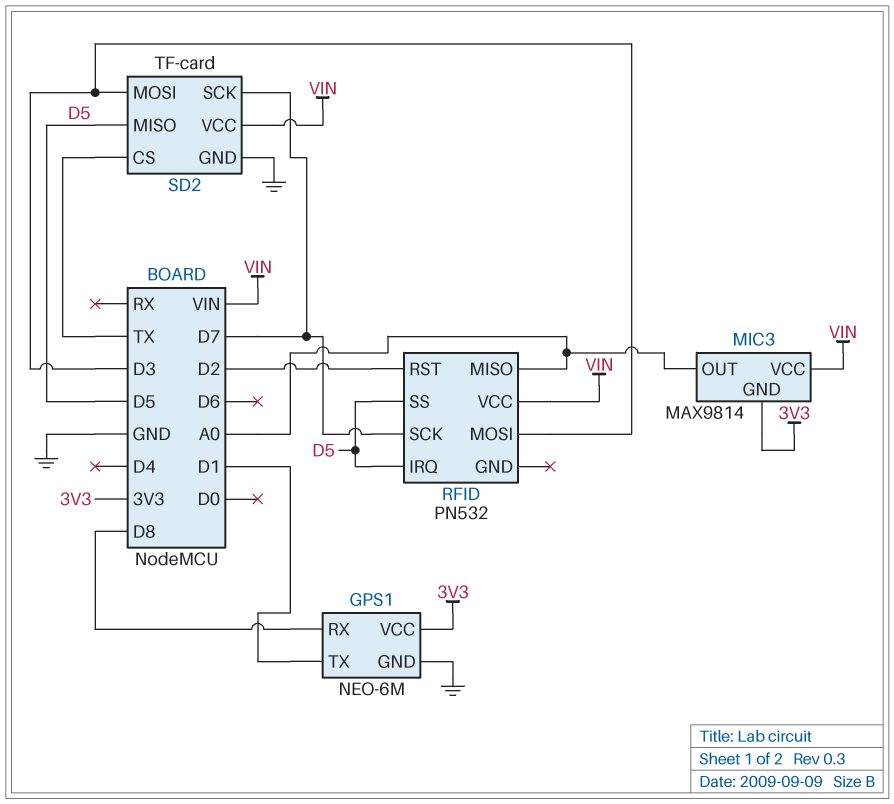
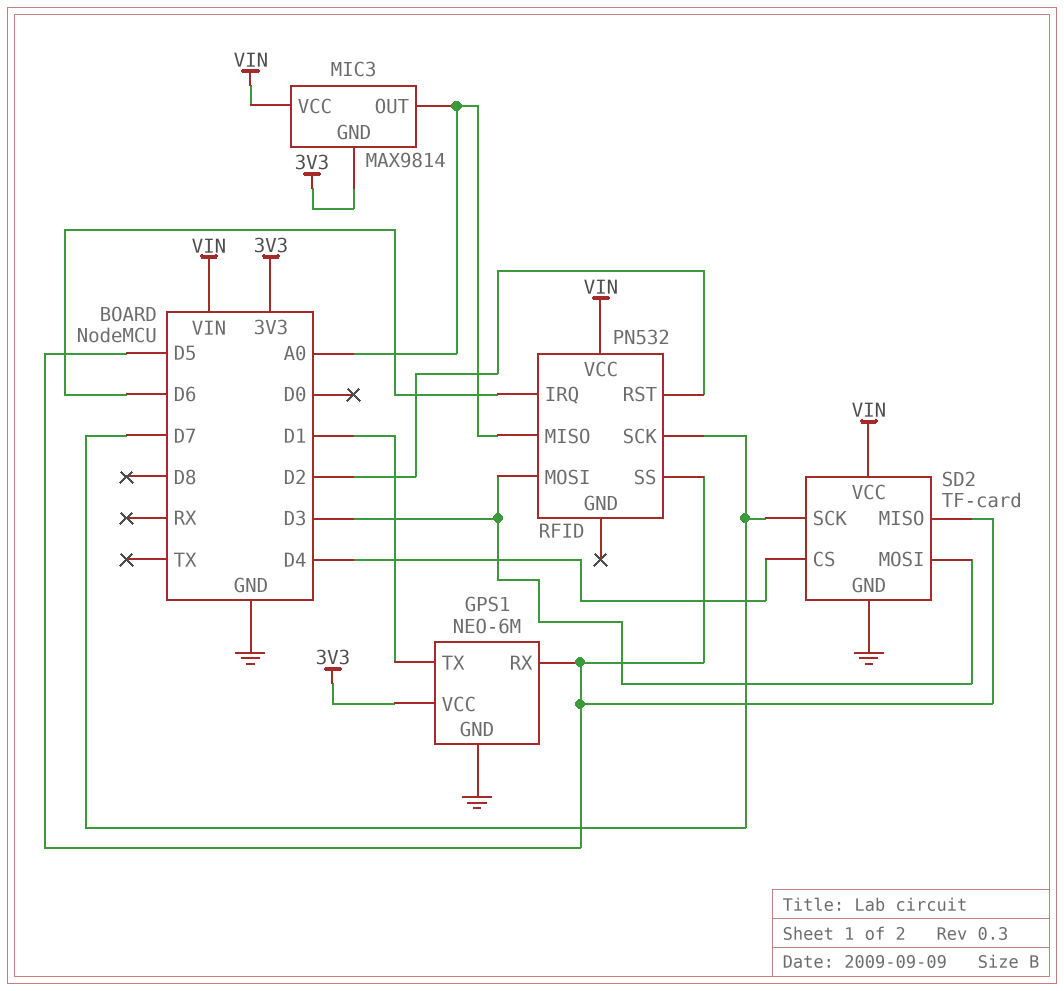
GPS1 pin RX: D8 -> D5
RFID pin IRQ: D5 -> D6
SD2 pin CS: TX -> D4

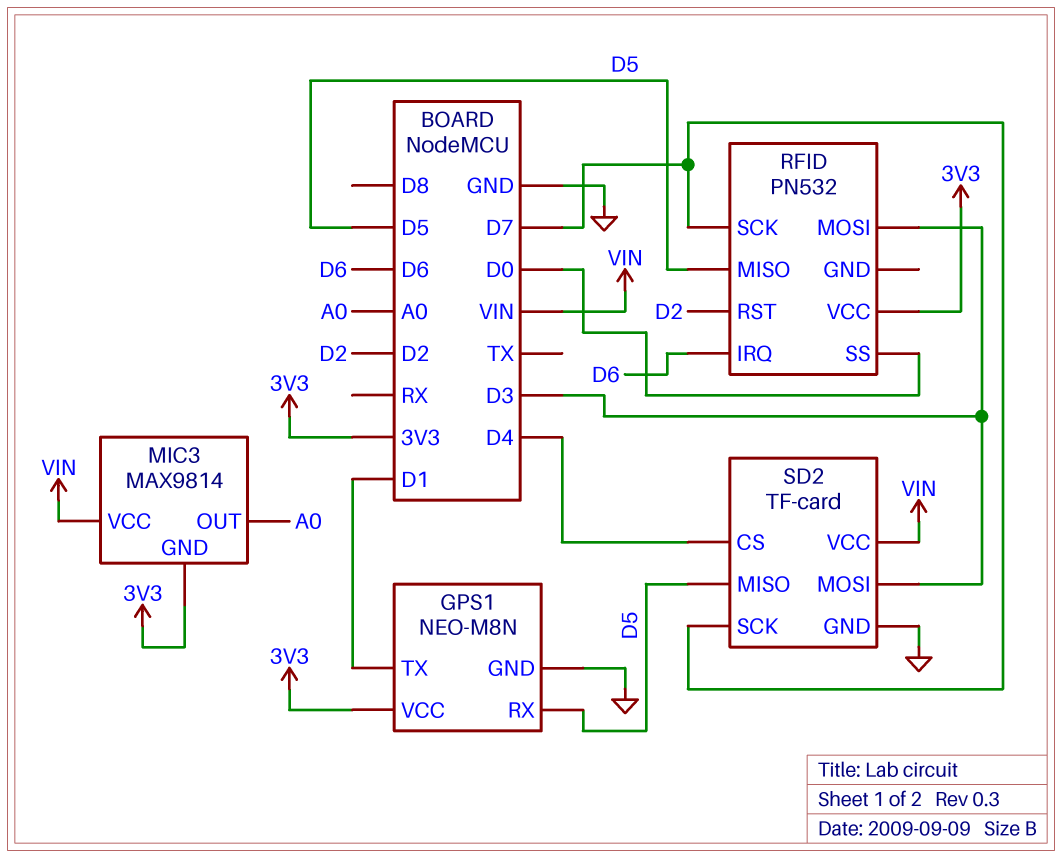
GPS1: NEO-6M -> NEO-M8N
RFID pin MISO: A0 -> D5
RFID pin SS: D5 -> D0
RFID pin VCC: VIN -> 3V3

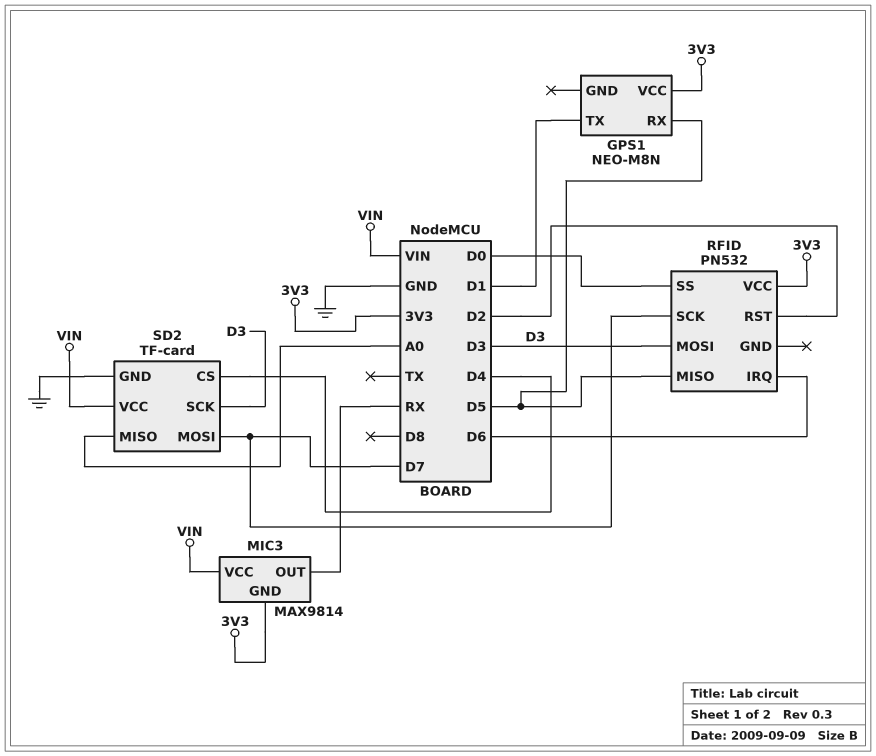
GPS1 pin GND: GND -> none
MIC3 pin OUT: A0 -> RX
SD2 pin MISO: D5 -> A0
SD2 pin MOSI: D3 -> D7
SD2 pin SCK: D7 -> D3

